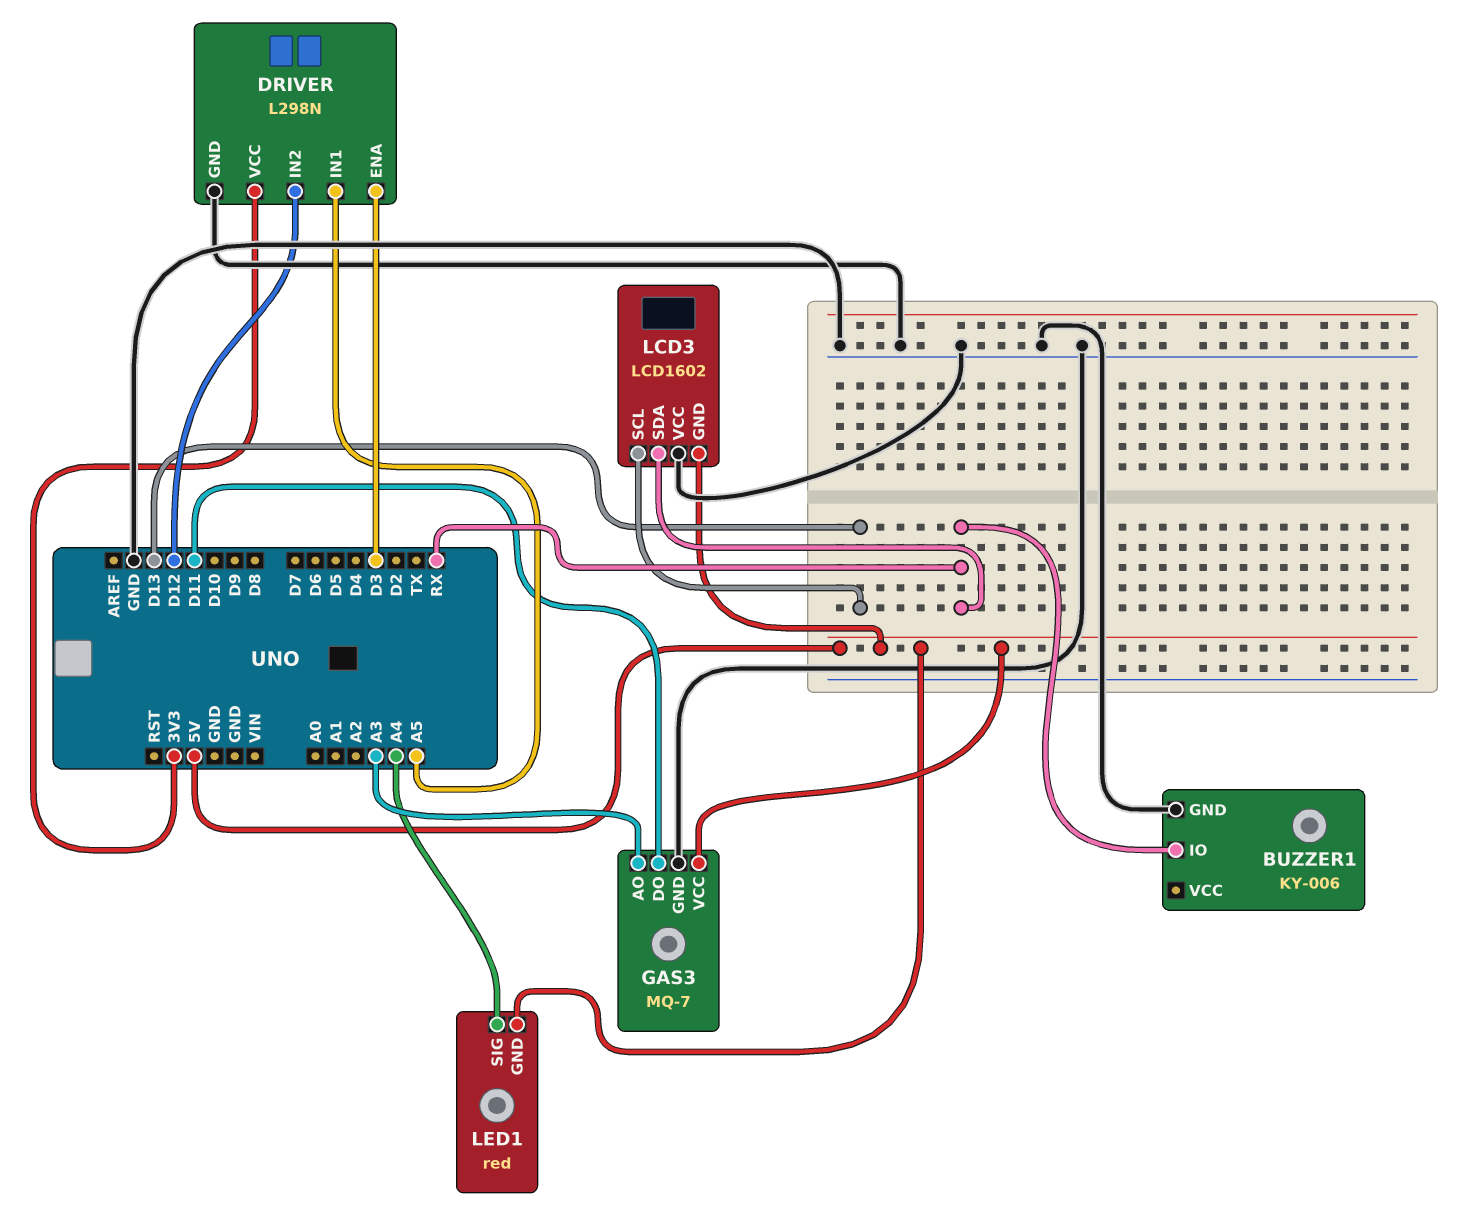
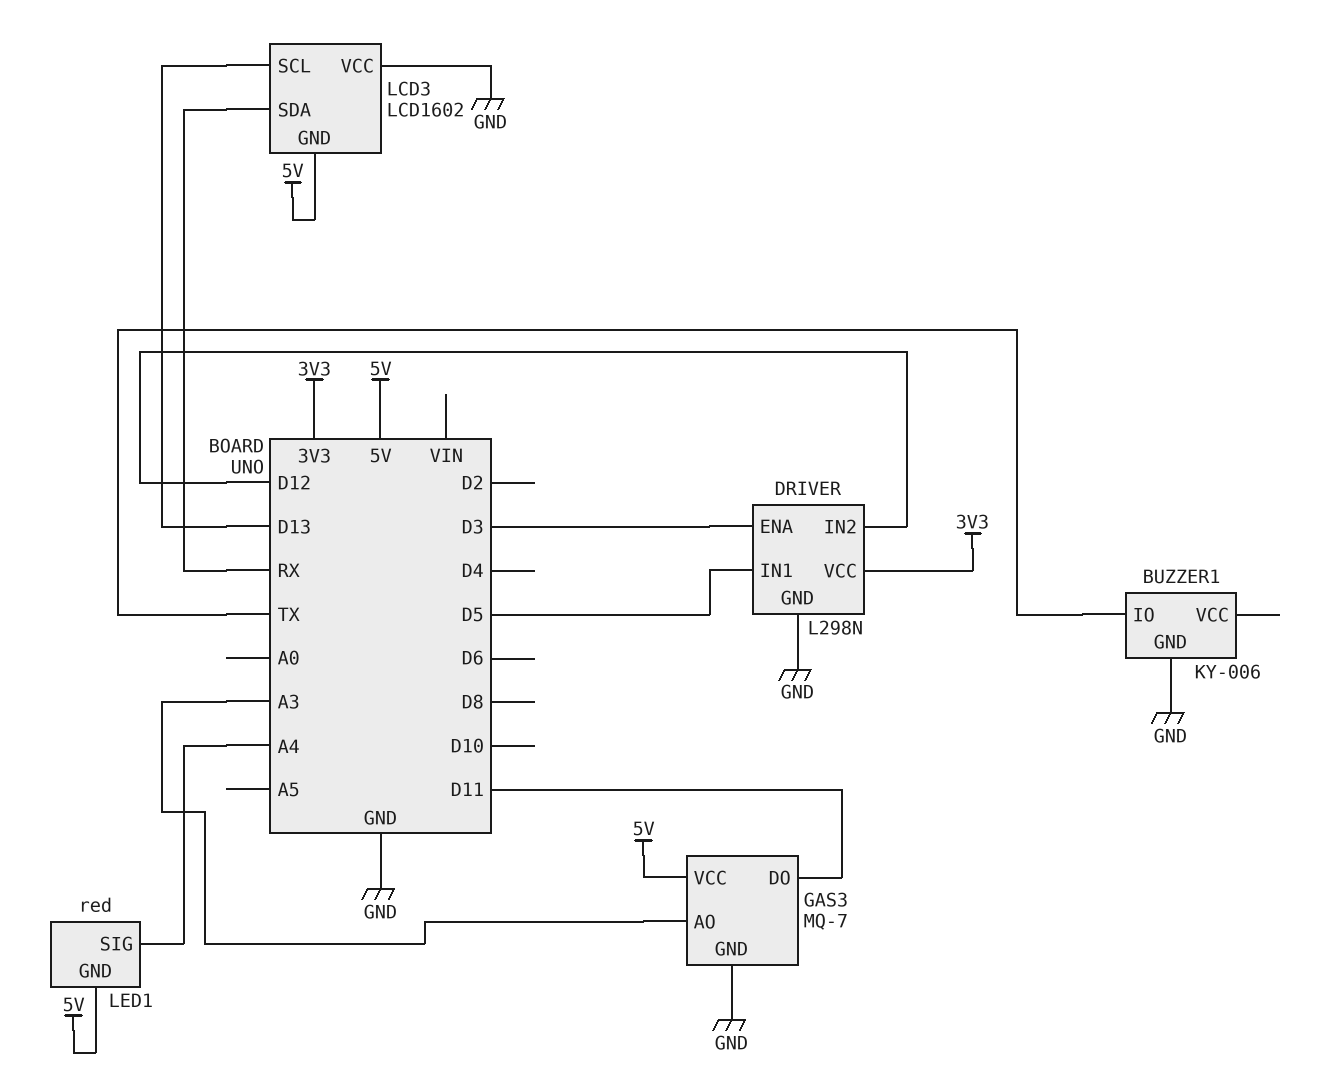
BUZZER1 pin IO: RX -> TX
DRIVER pin IN1: A5 -> D5

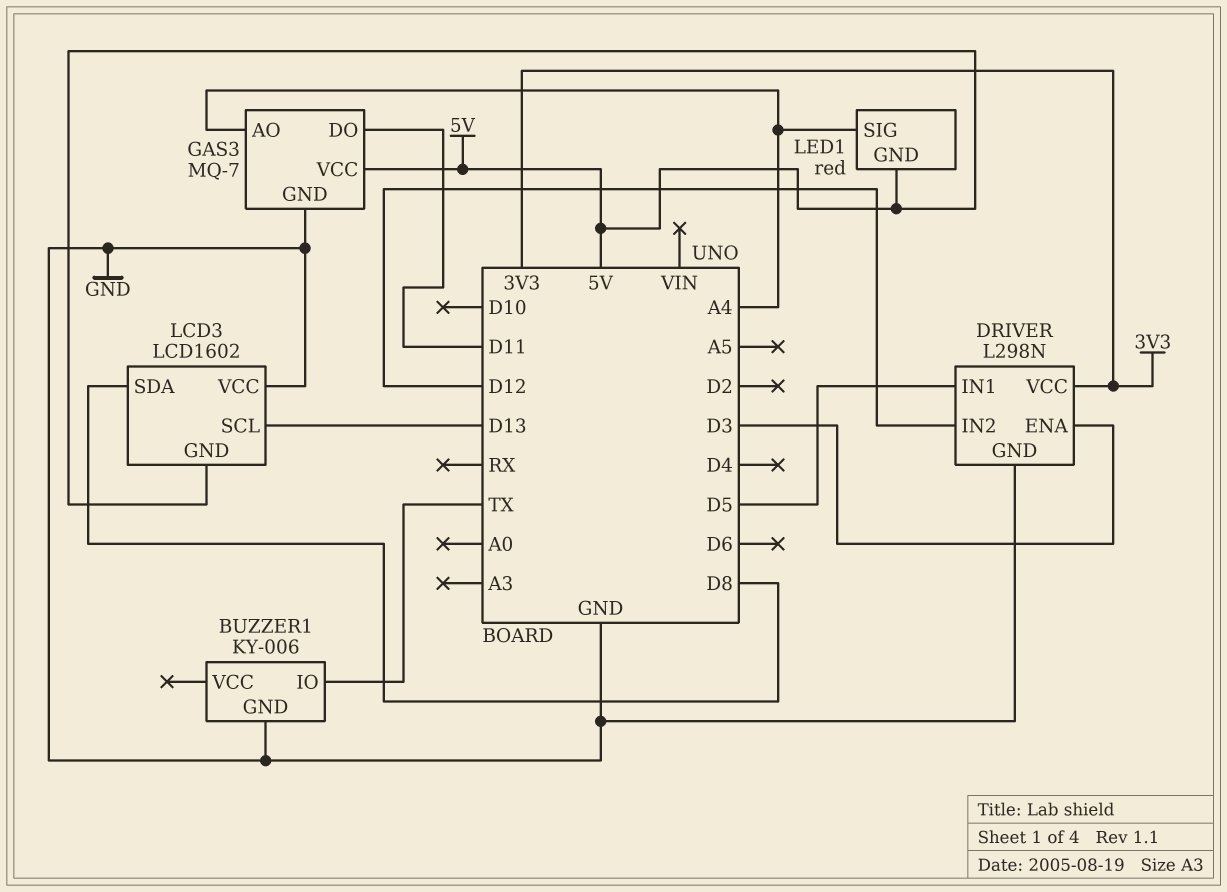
GAS3 pin AO: A3 -> A4
LCD3 pin SDA: RX -> D8

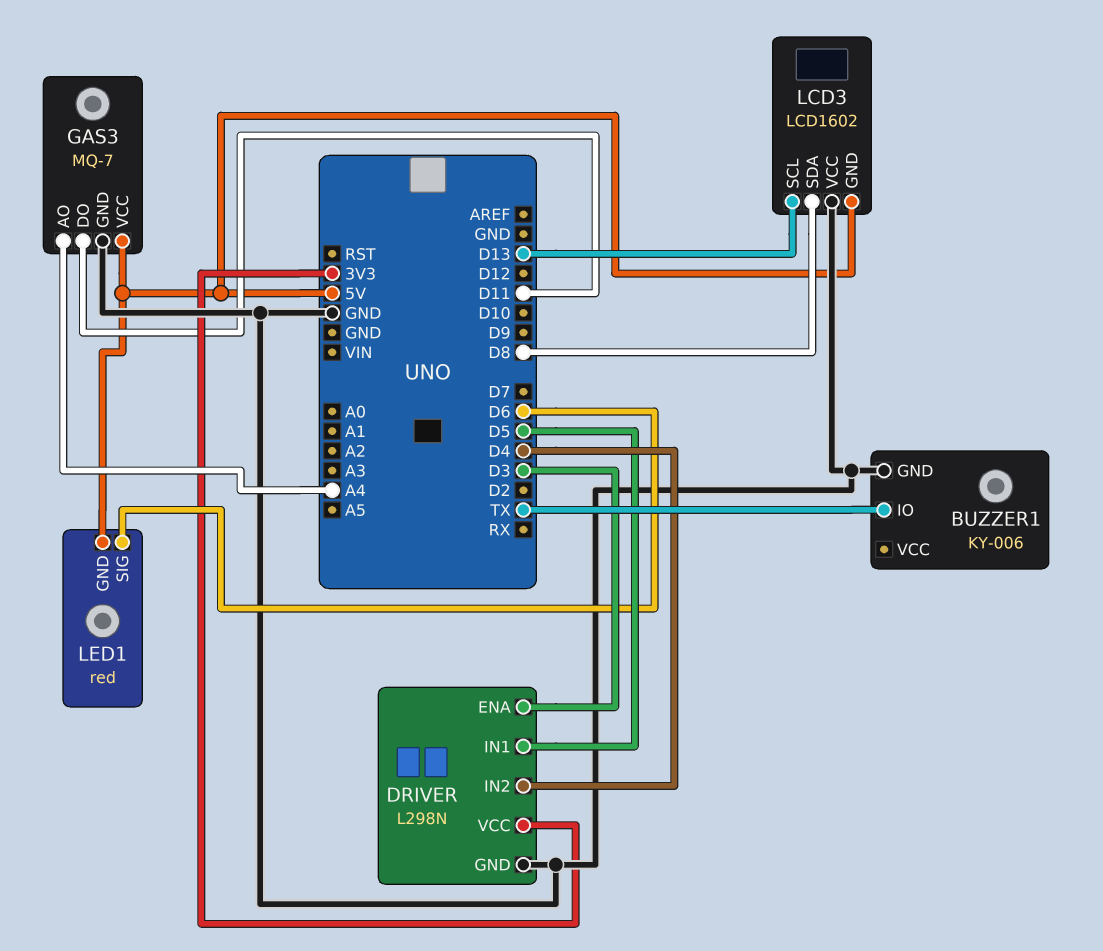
DRIVER pin IN2: D12 -> D4
LED1 pin SIG: A4 -> D6

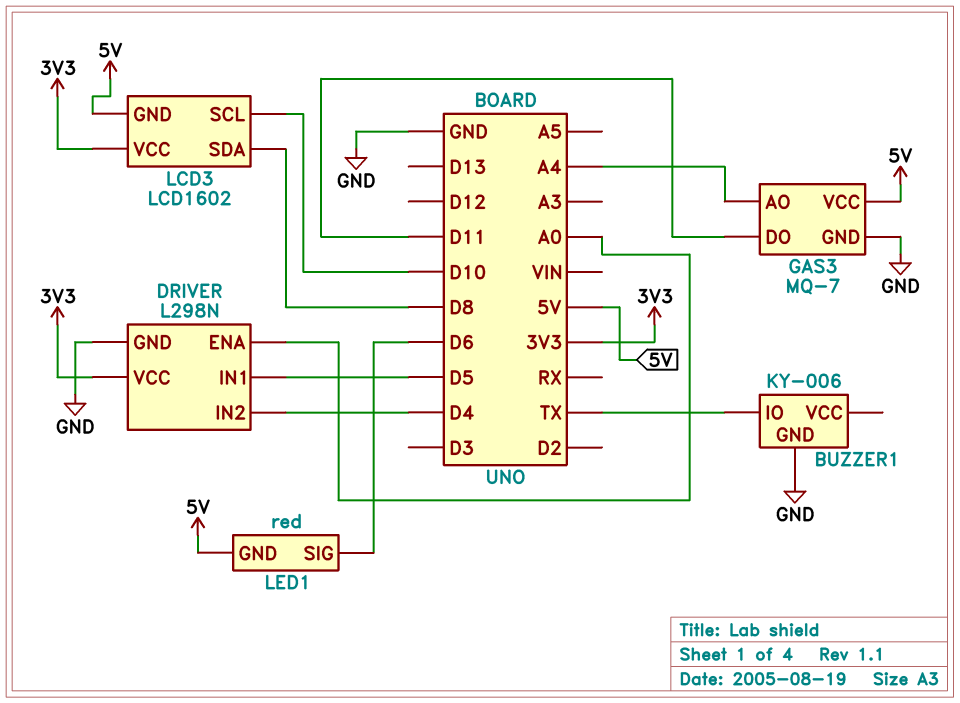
DRIVER pin ENA: D3 -> A0
LCD3 pin SCL: D13 -> D10
LCD3 pin VCC: GND -> 3V3

